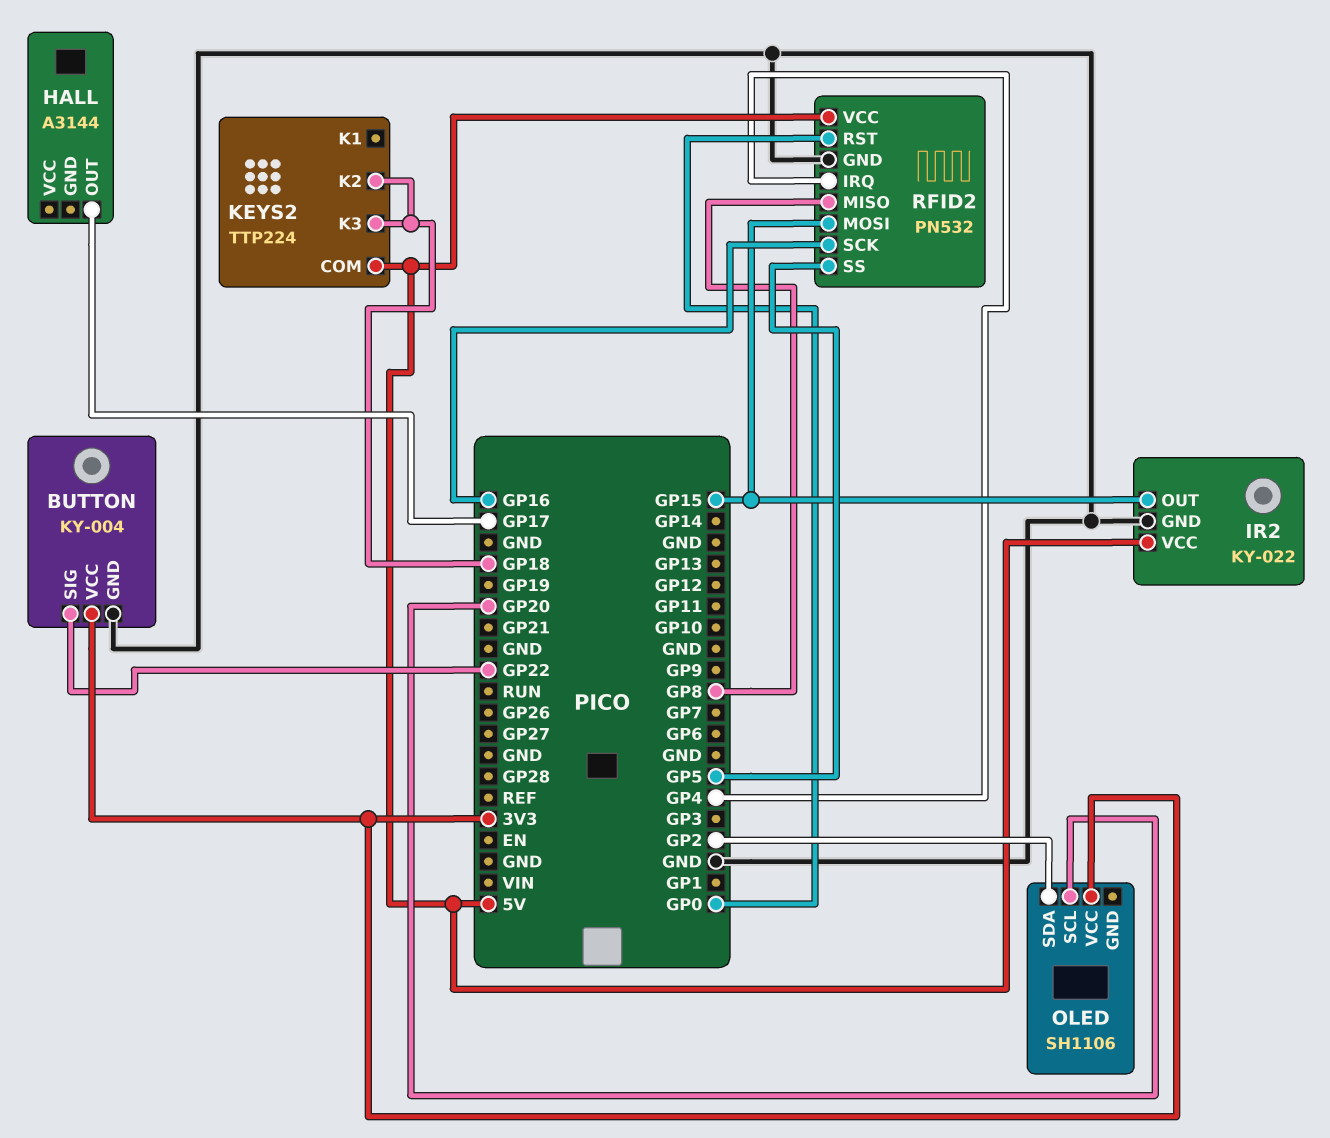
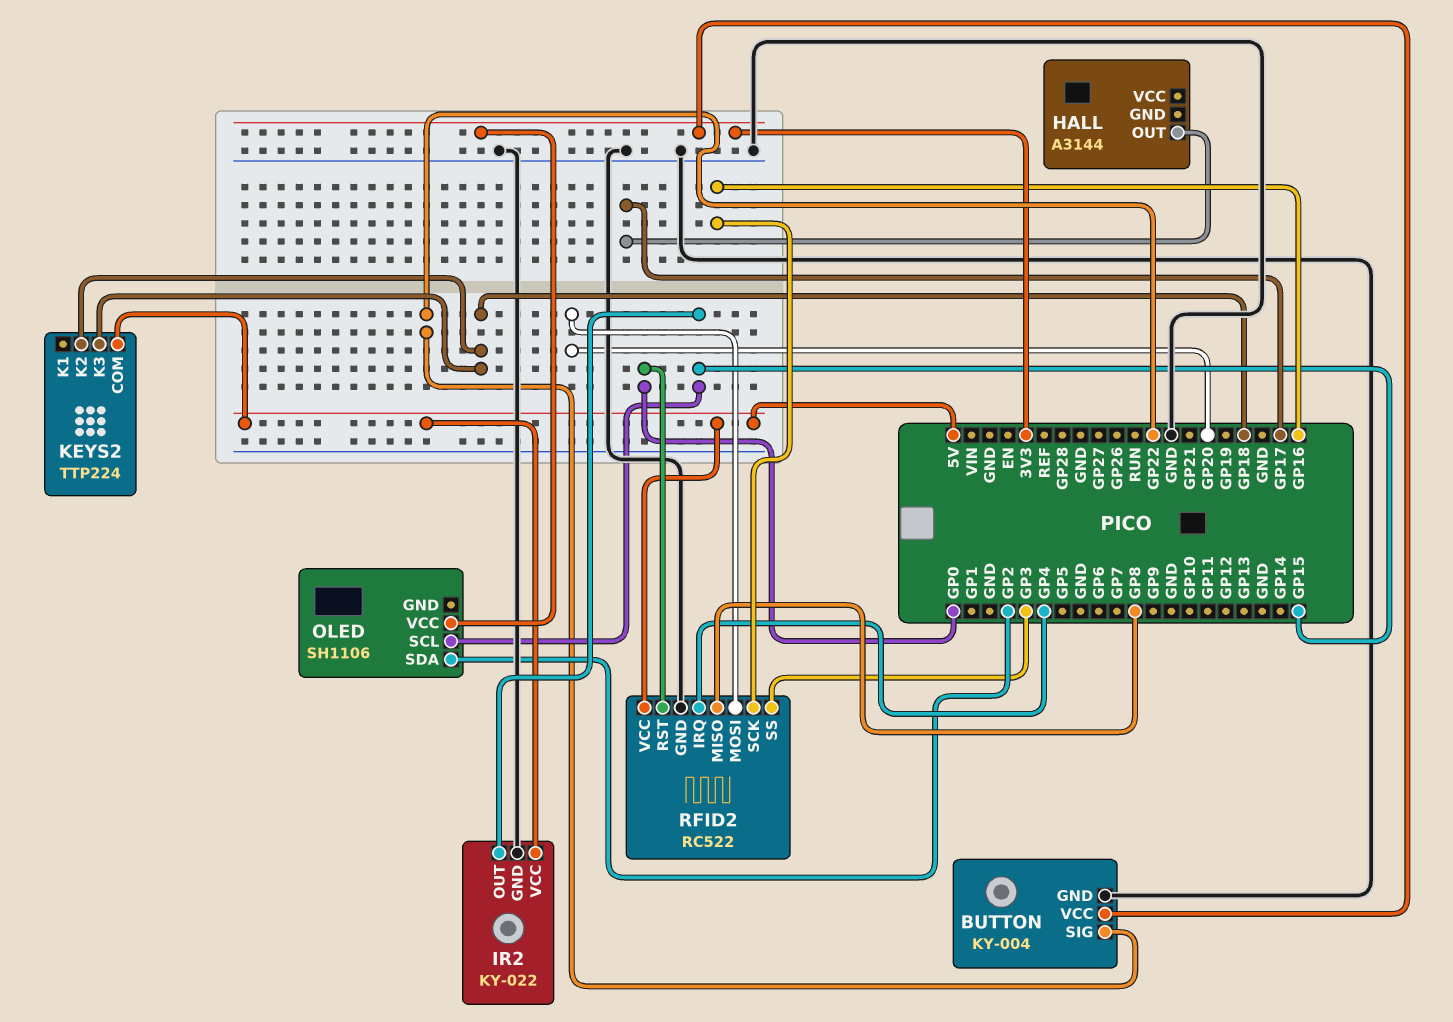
OLED pin SCL: GP20 -> GP15
RFID2: PN532 -> RC522
RFID2 pin MOSI: GP15 -> GP20
RFID2 pin SS: GP5 -> GP3

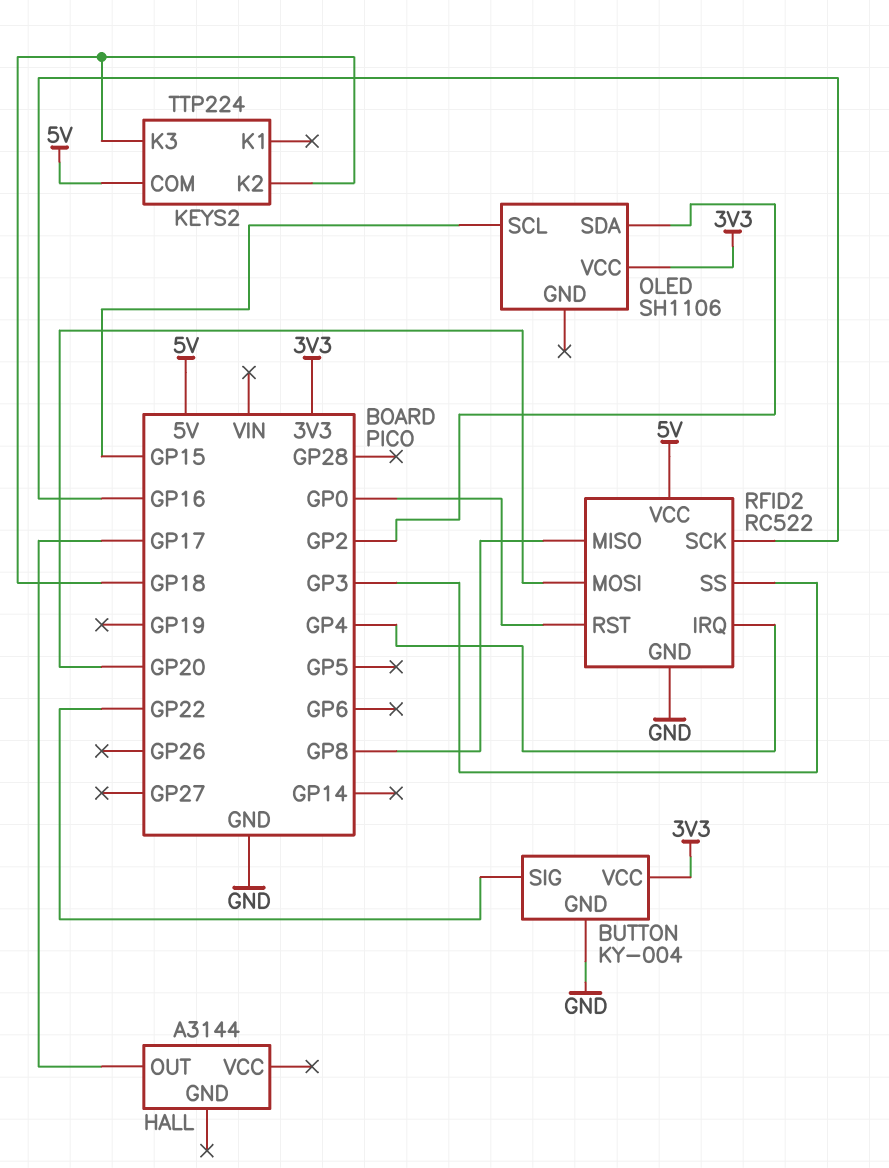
IR2: KY-022 -> none
IR2 pin GND: GND -> none
IR2 pin OUT: GP15 -> none
IR2 pin VCC: 5V -> none

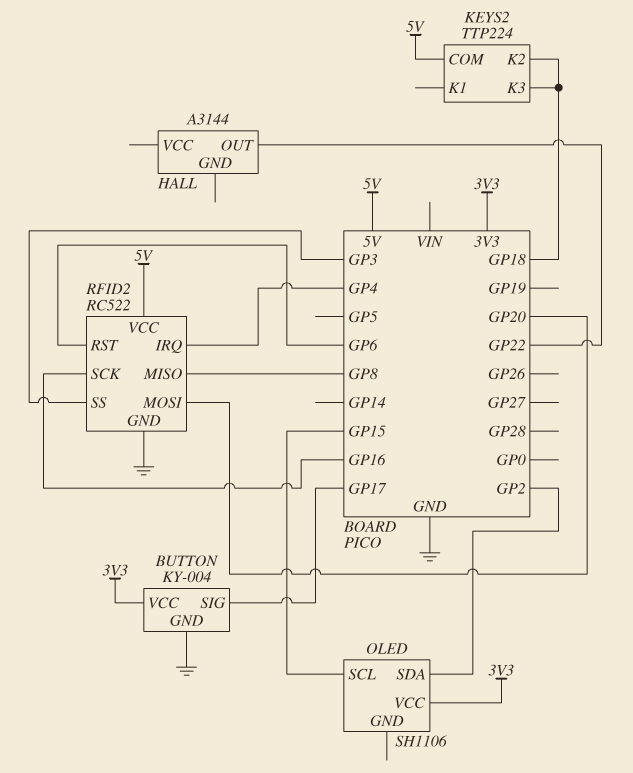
BUTTON pin SIG: GP22 -> GP17
HALL pin OUT: GP17 -> GP22
RFID2 pin RST: GP0 -> GP6

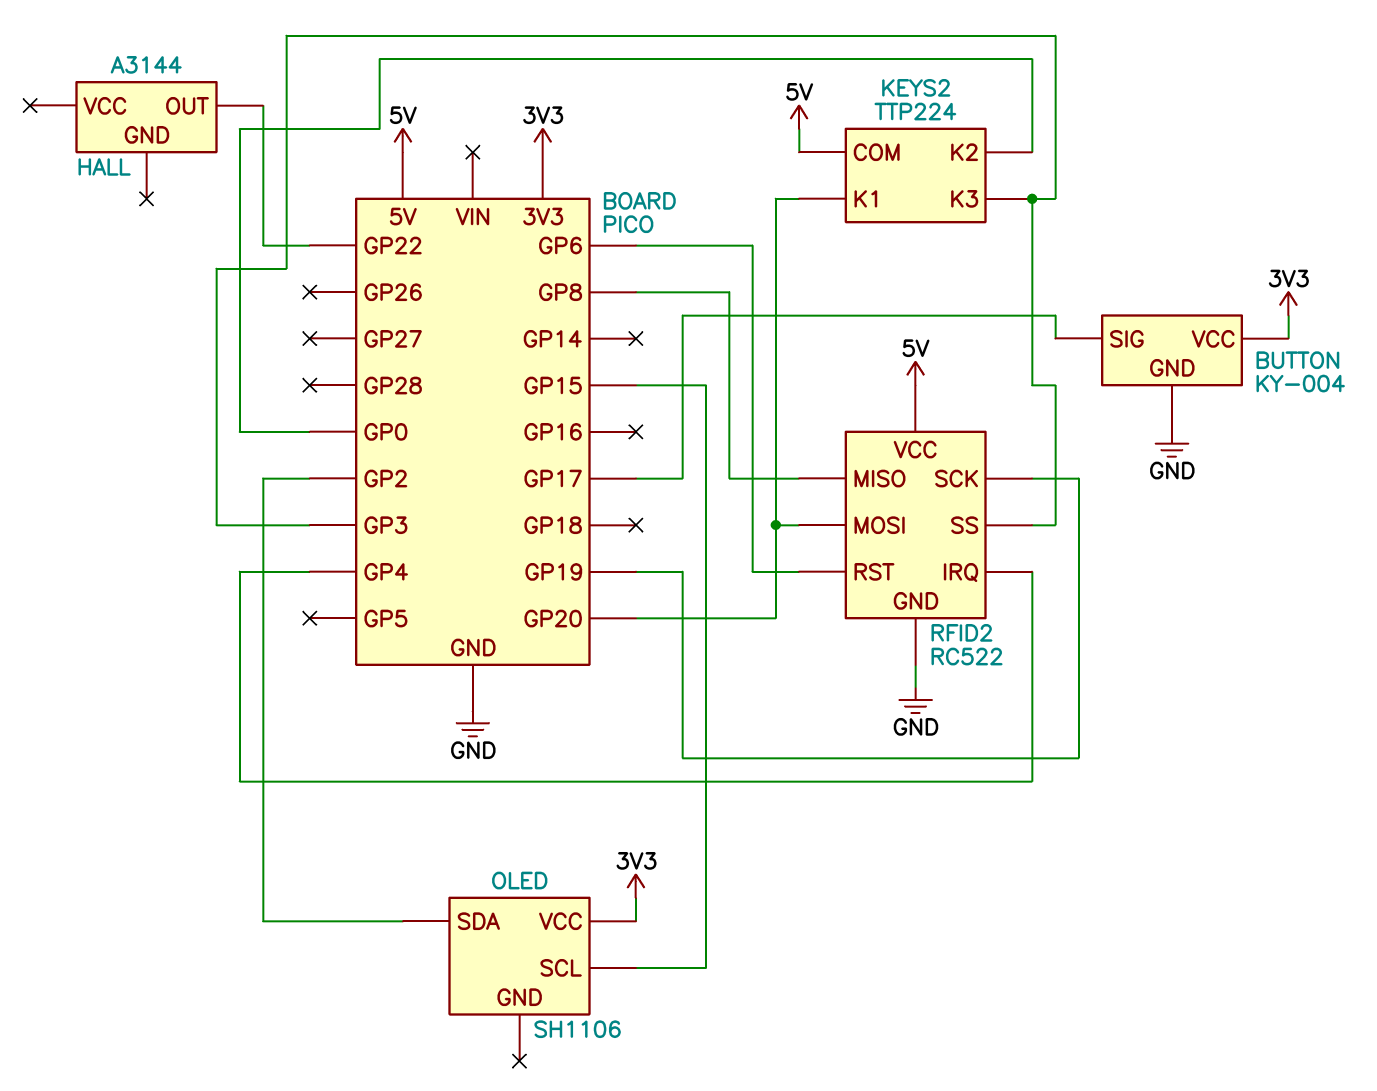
KEYS2 pin K1: none -> GP20
KEYS2 pin K2: GP18 -> GP0
KEYS2 pin K3: GP18 -> GP3
RFID2 pin SCK: GP16 -> GP19

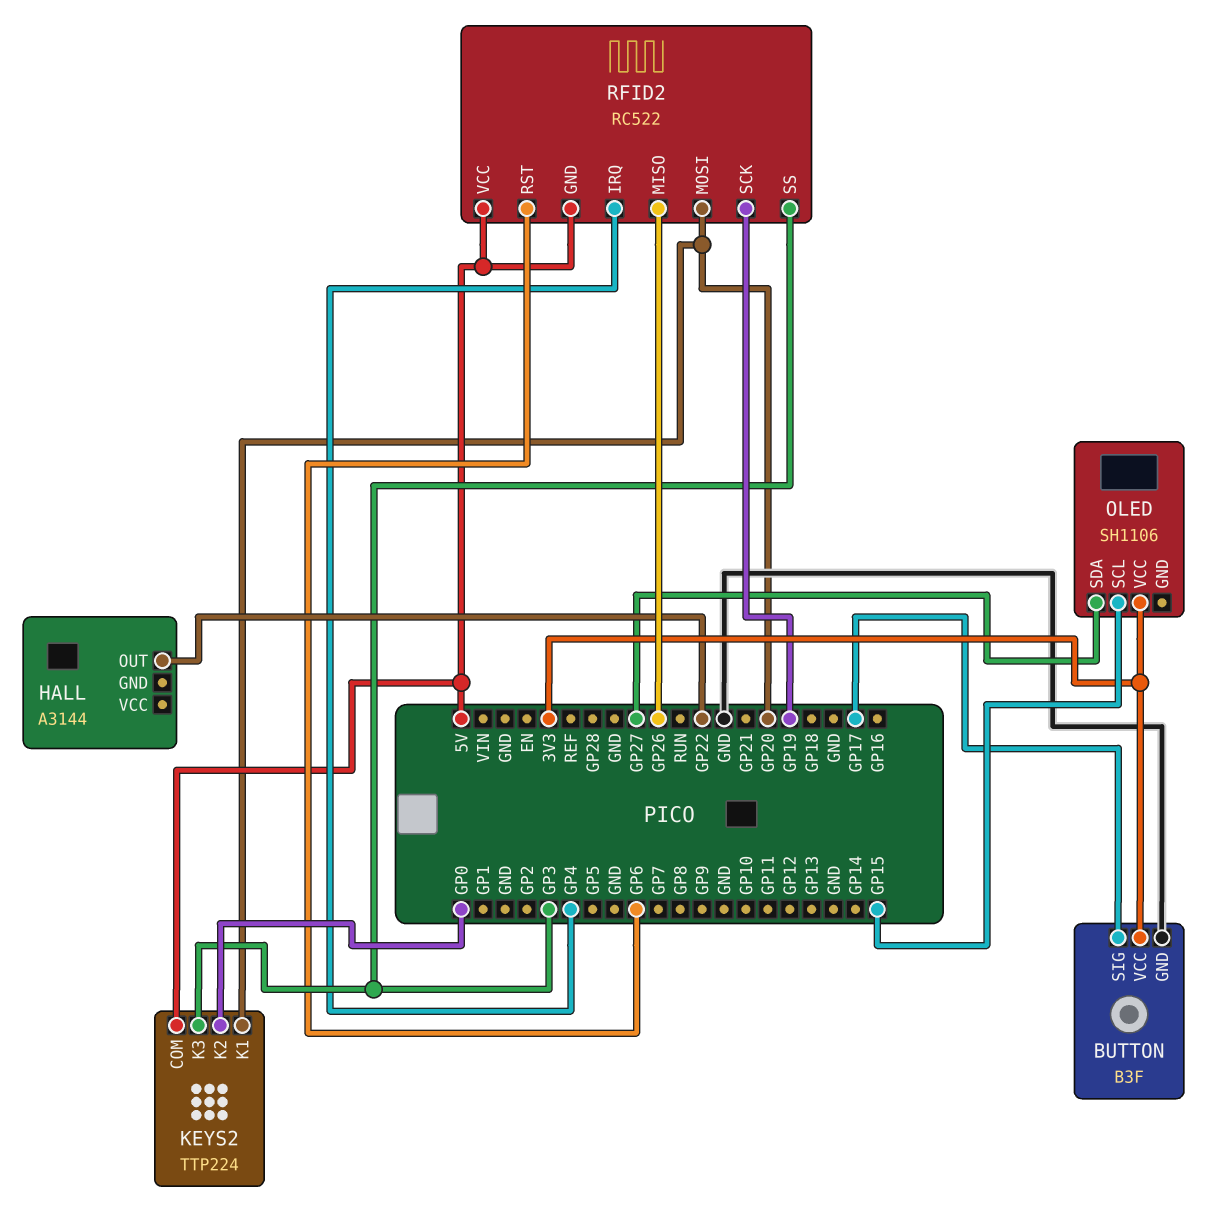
BUTTON: KY-004 -> B3F
OLED pin SDA: GP2 -> GP27
RFID2 pin GND: GND -> 5V
RFID2 pin MISO: GP8 -> GP26

